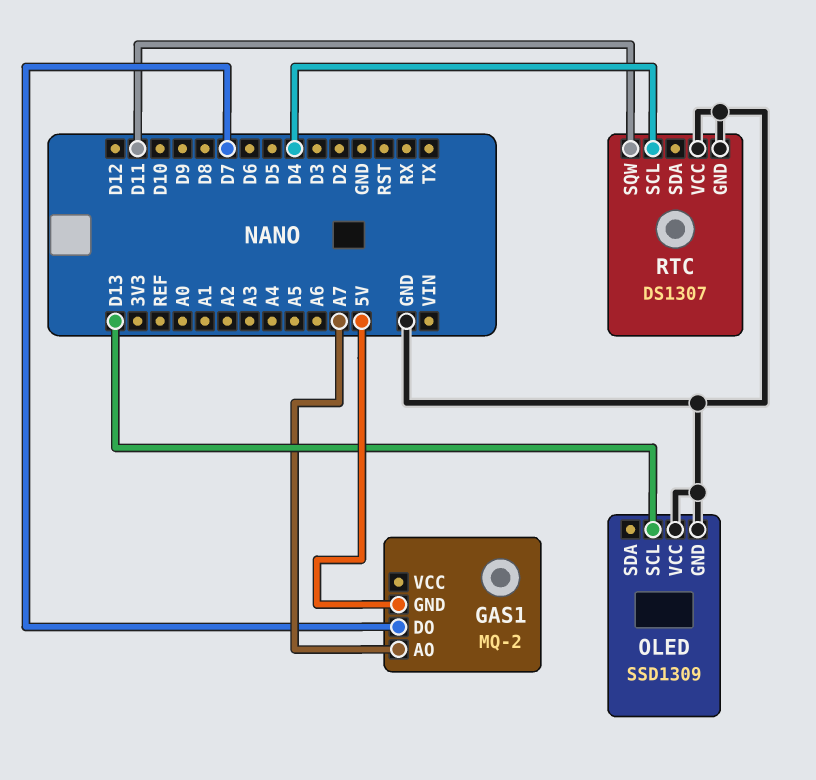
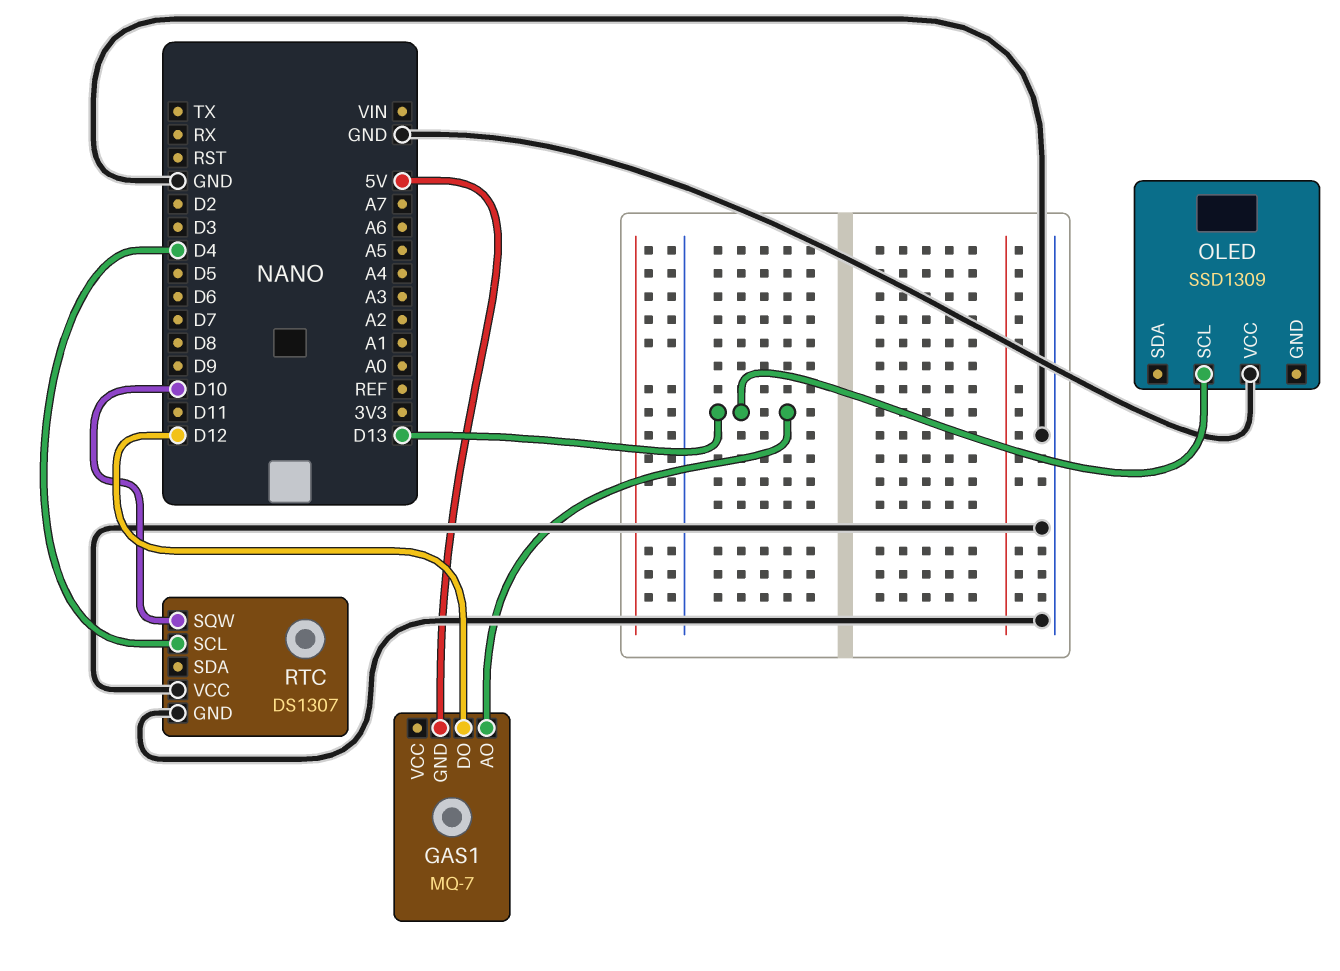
GAS1: MQ-2 -> MQ-7
GAS1 pin AO: A7 -> D13
GAS1 pin DO: D7 -> D12
OLED pin GND: GND -> none
RTC pin SQW: D11 -> D10

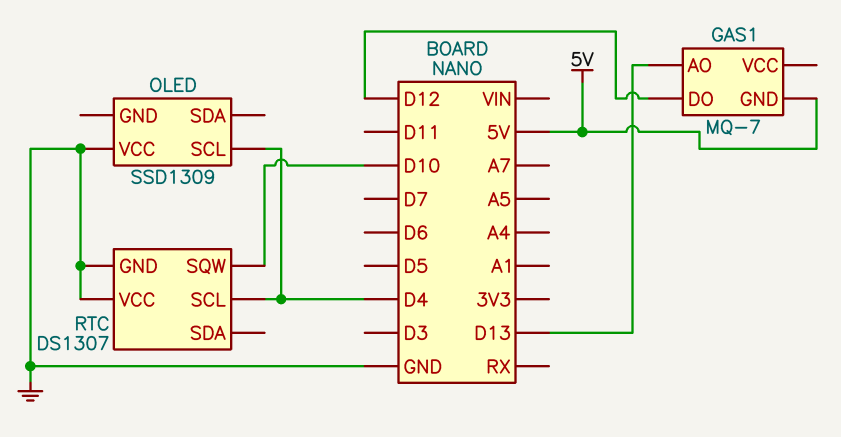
OLED pin SCL: D13 -> D4

